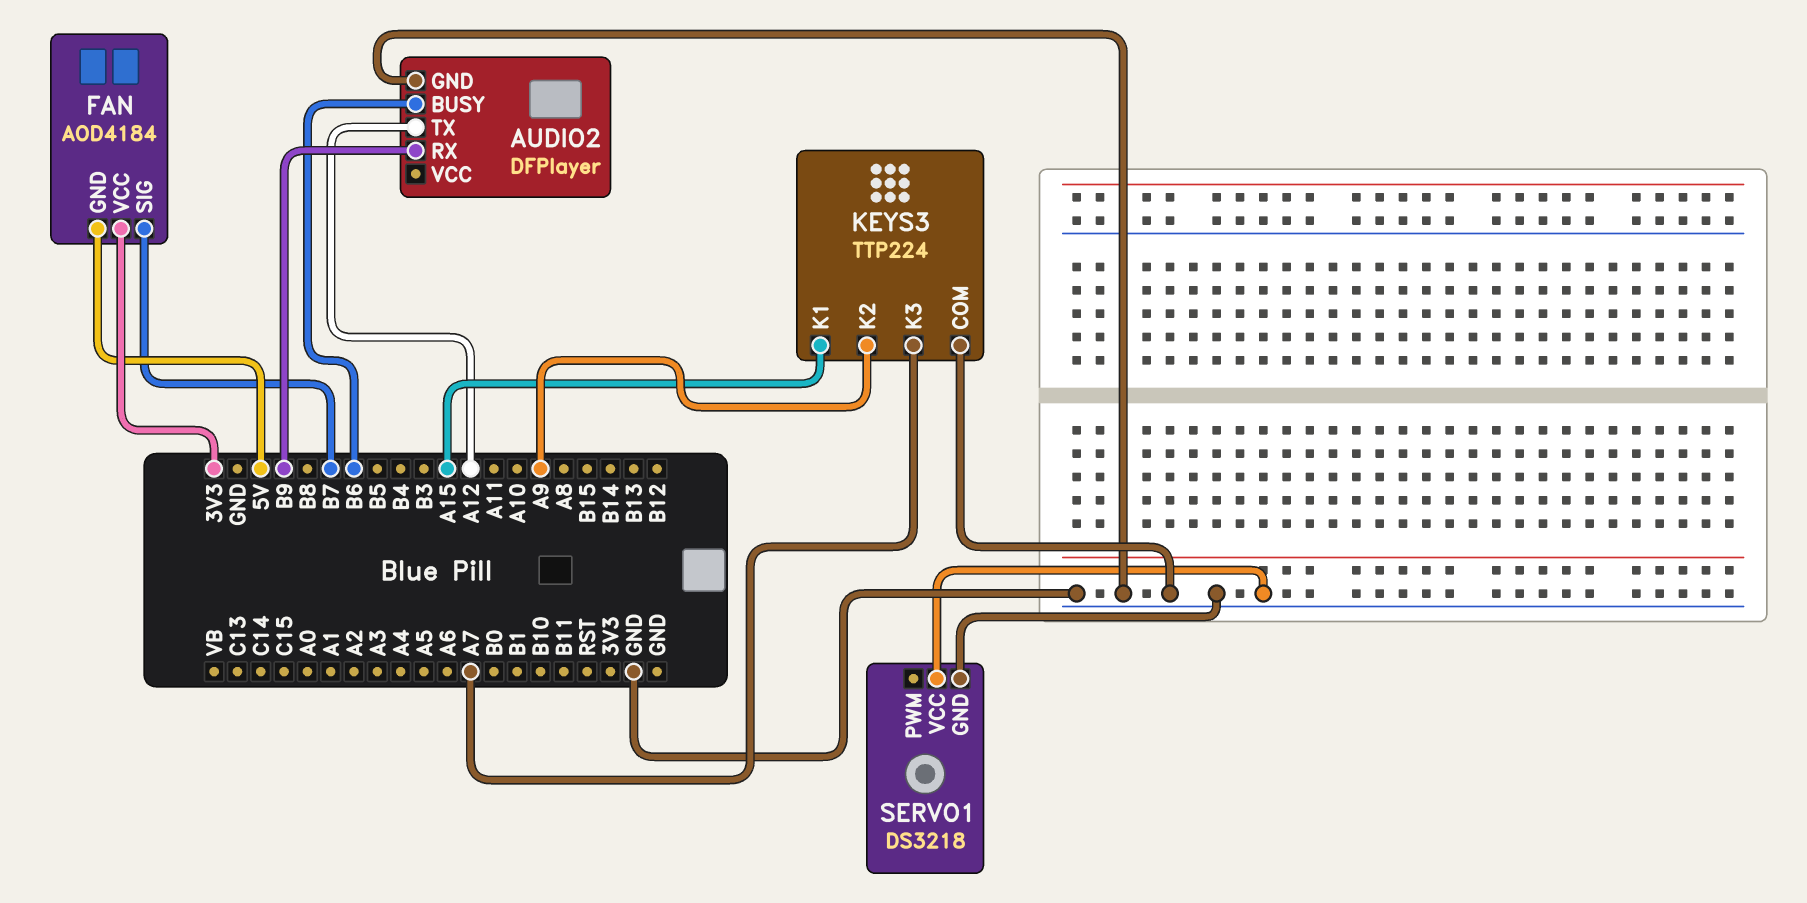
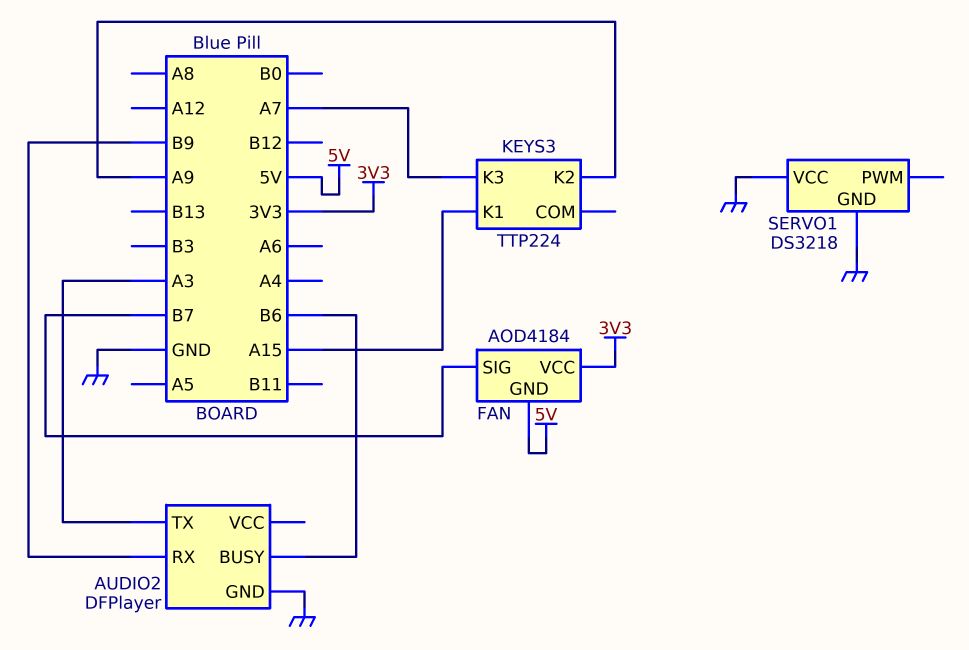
AUDIO2 pin TX: A12 -> A3
KEYS3 pin COM: GND -> none

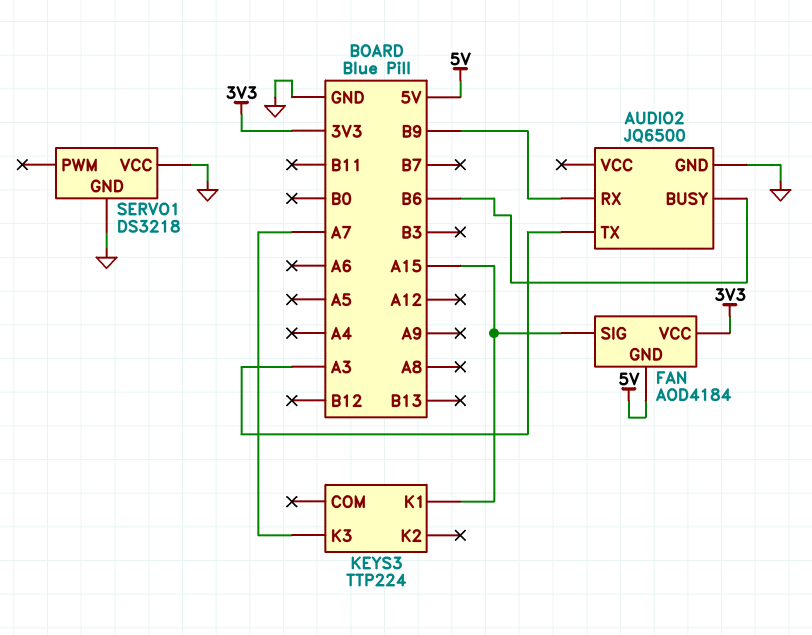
AUDIO2: DFPlayer -> JQ6500
FAN pin SIG: B7 -> A15
KEYS3 pin K2: A9 -> none

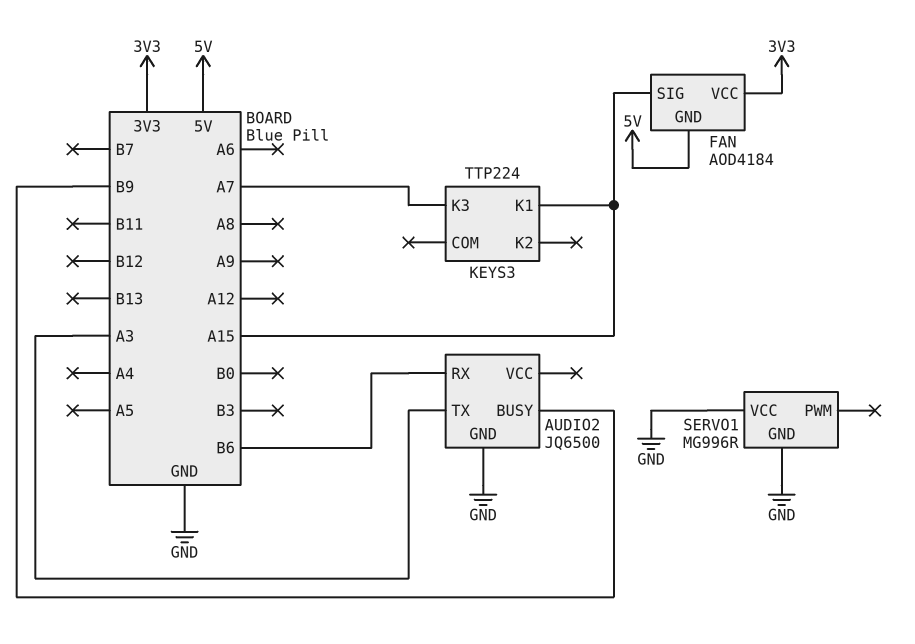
AUDIO2 pin BUSY: B6 -> B9
AUDIO2 pin RX: B9 -> B6
SERVO1: DS3218 -> MG996R

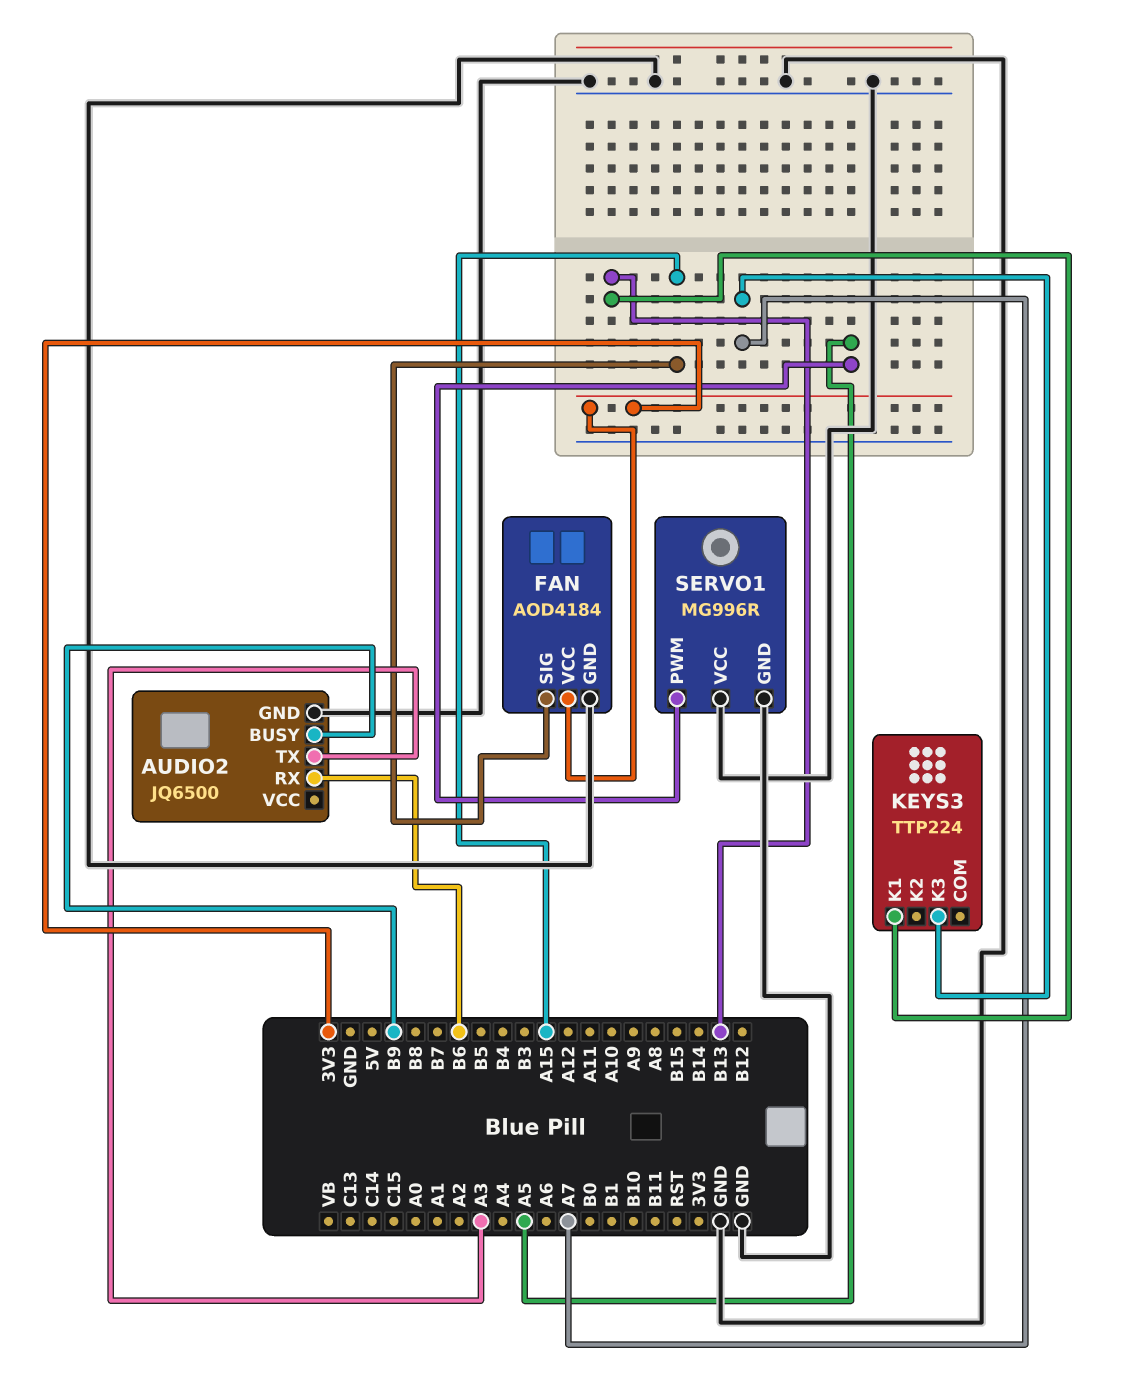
FAN pin GND: 5V -> GND
KEYS3 pin K1: A15 -> B13
SERVO1 pin PWM: none -> A5

